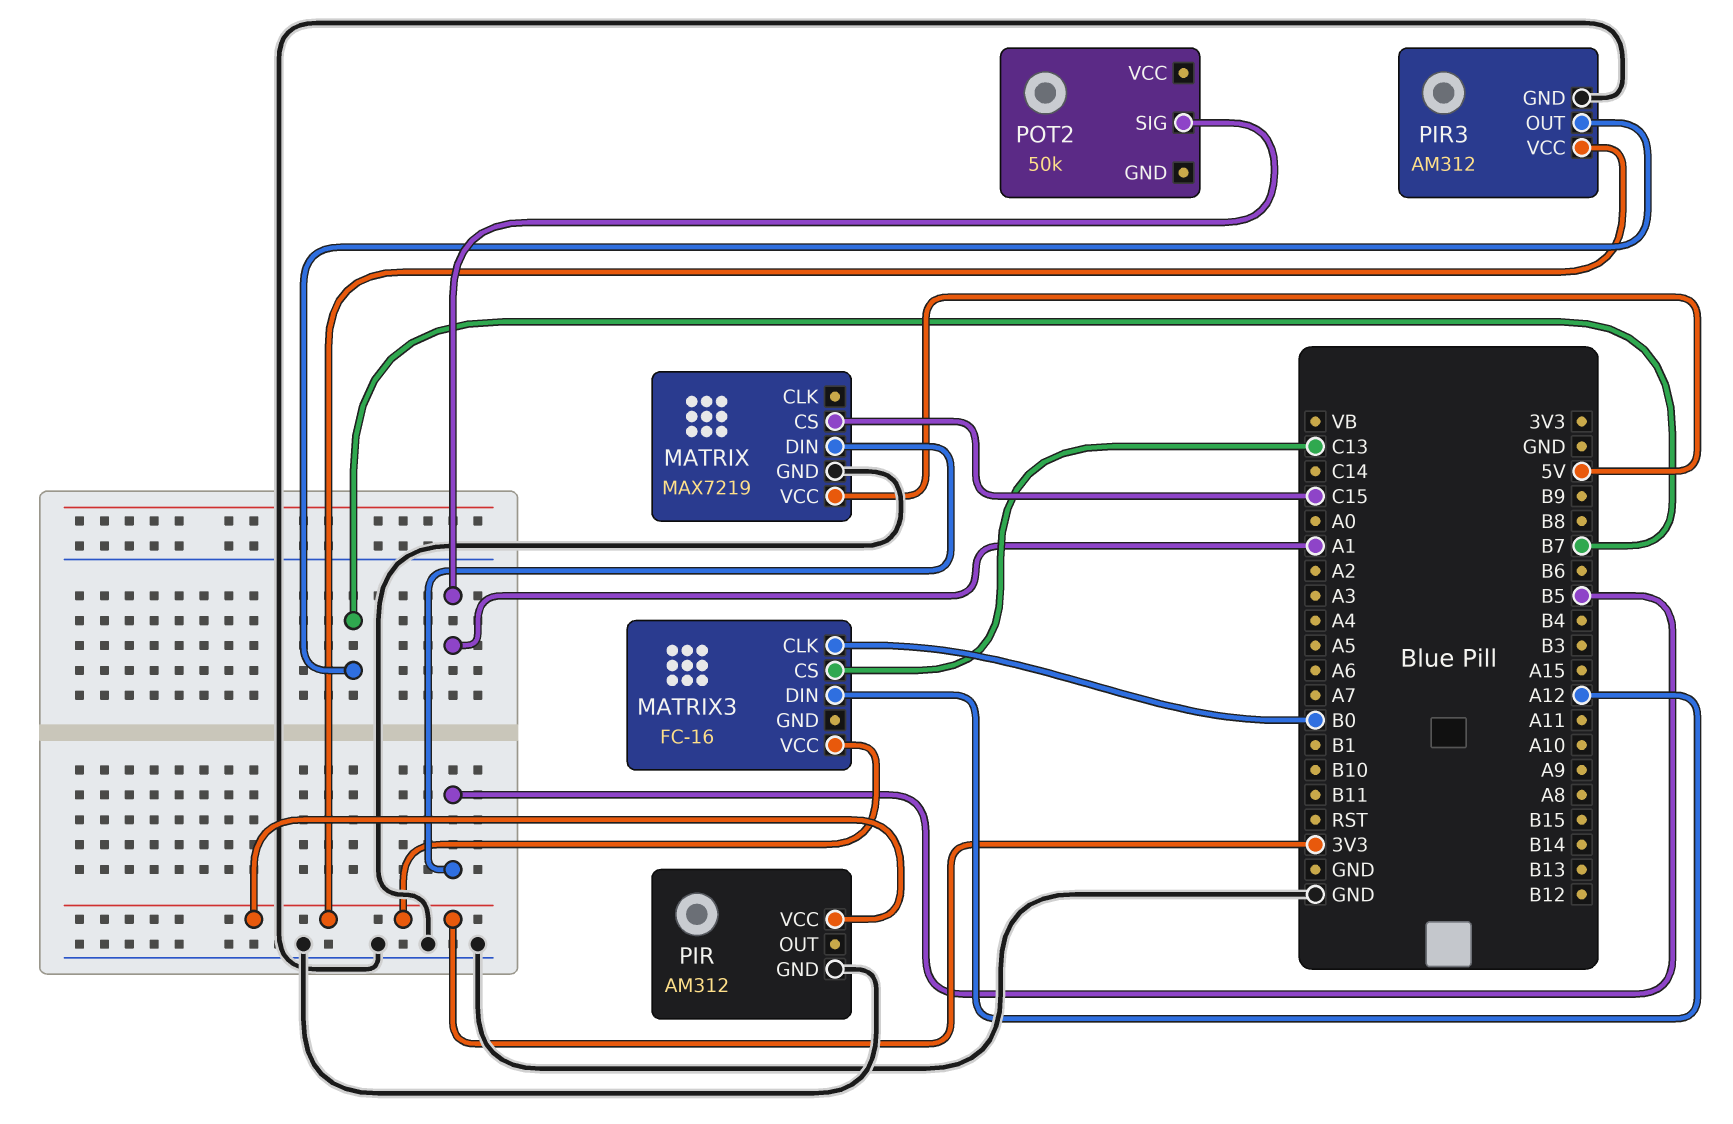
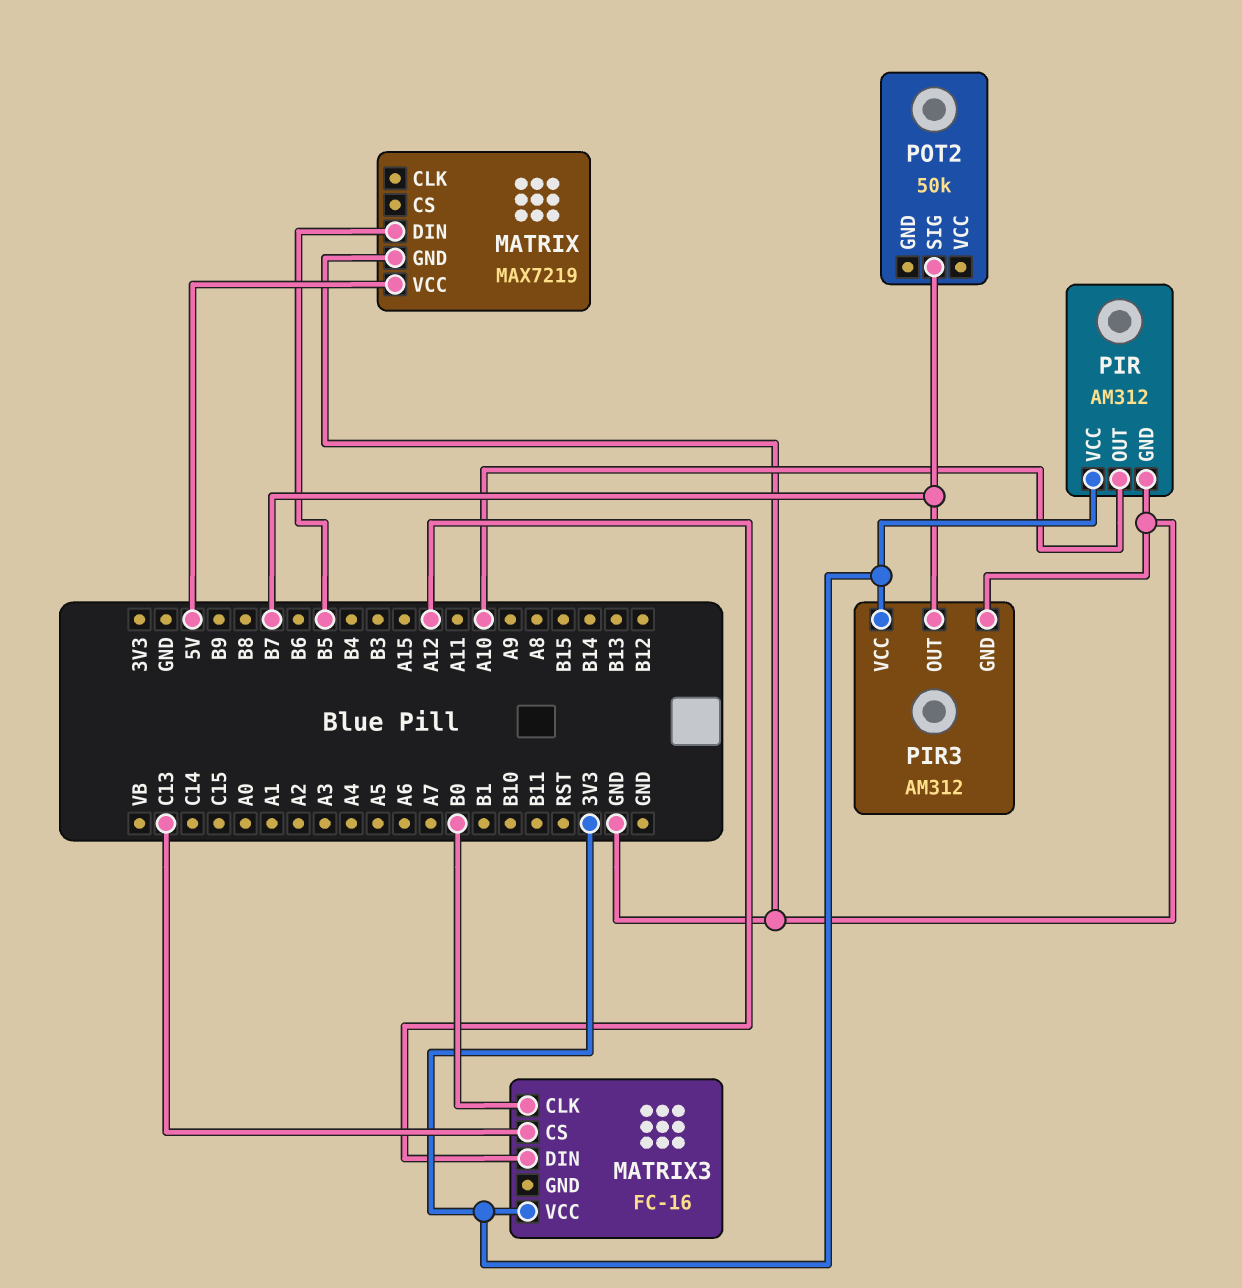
MATRIX pin CS: C15 -> none
PIR pin OUT: none -> A10
POT2 pin SIG: A1 -> B7

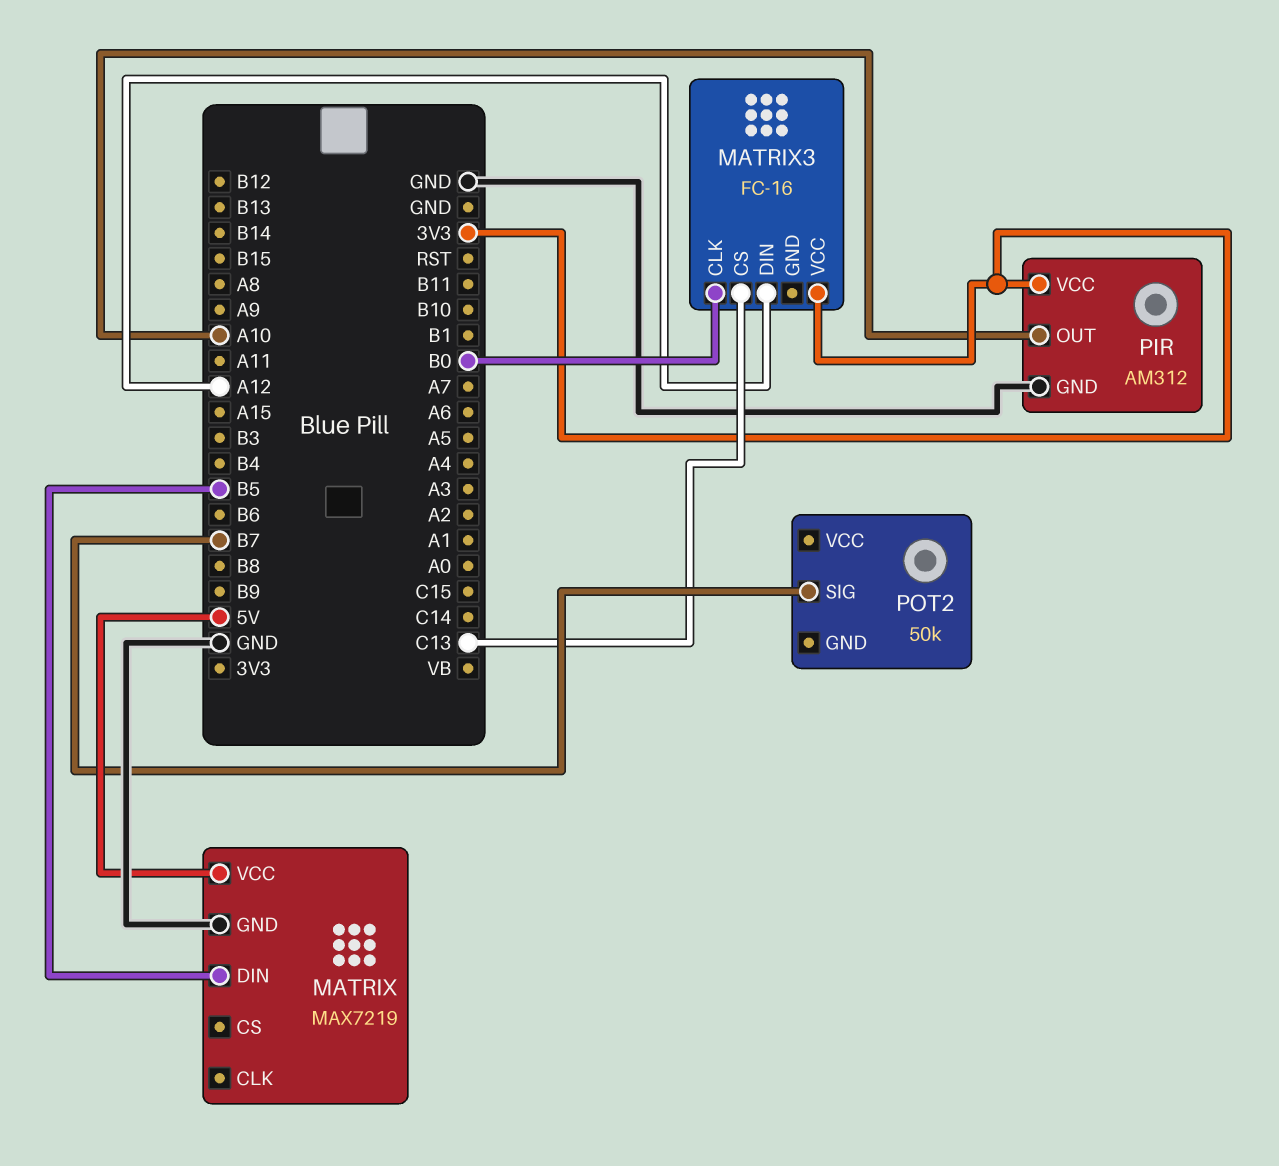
PIR3: AM312 -> none
PIR3 pin GND: GND -> none
PIR3 pin OUT: B7 -> none
PIR3 pin VCC: 3V3 -> none

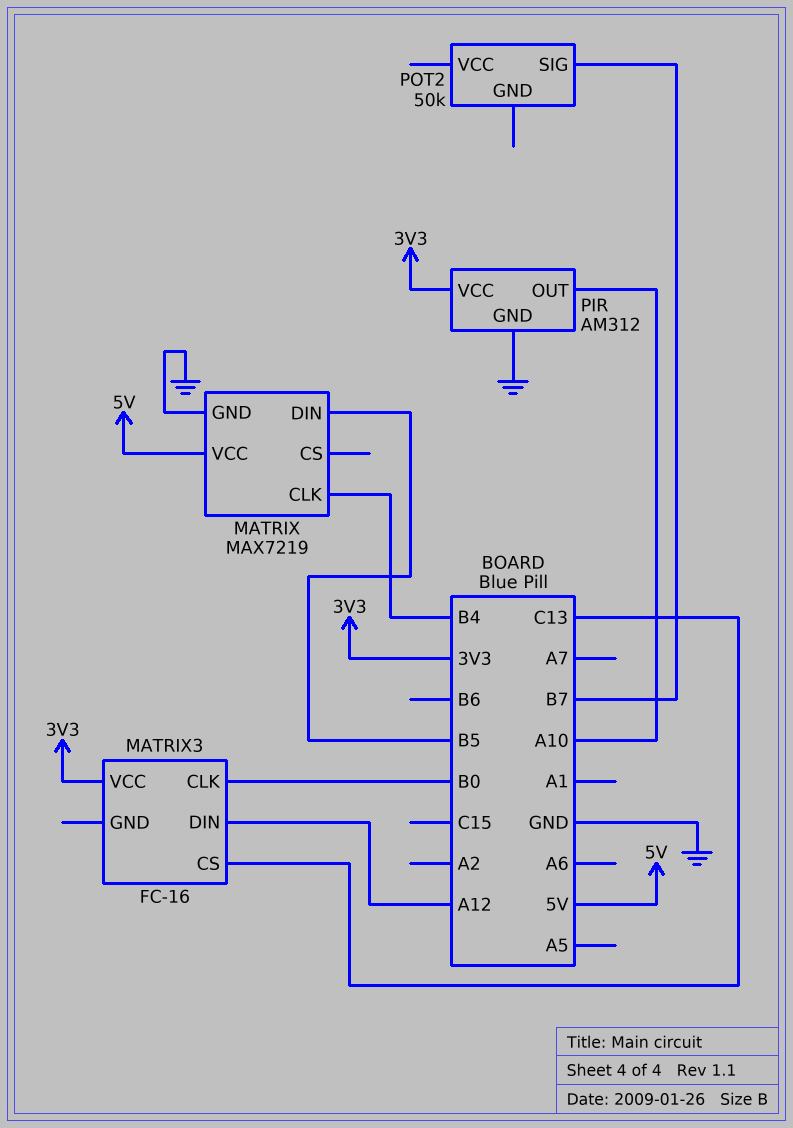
MATRIX pin CLK: none -> B4

